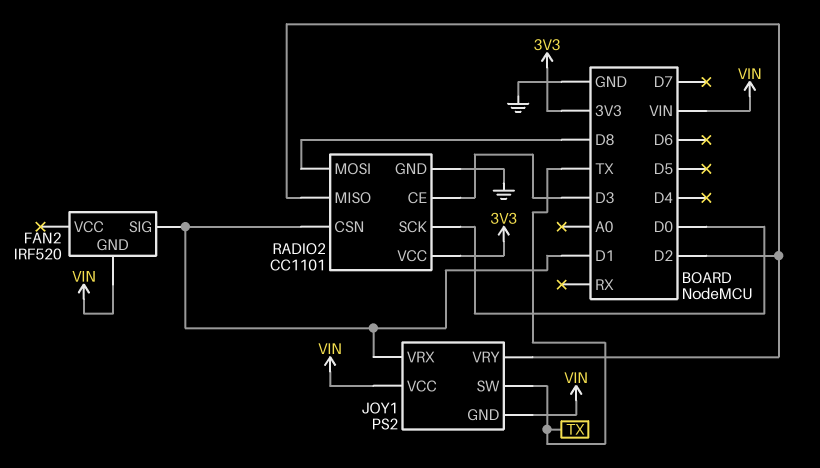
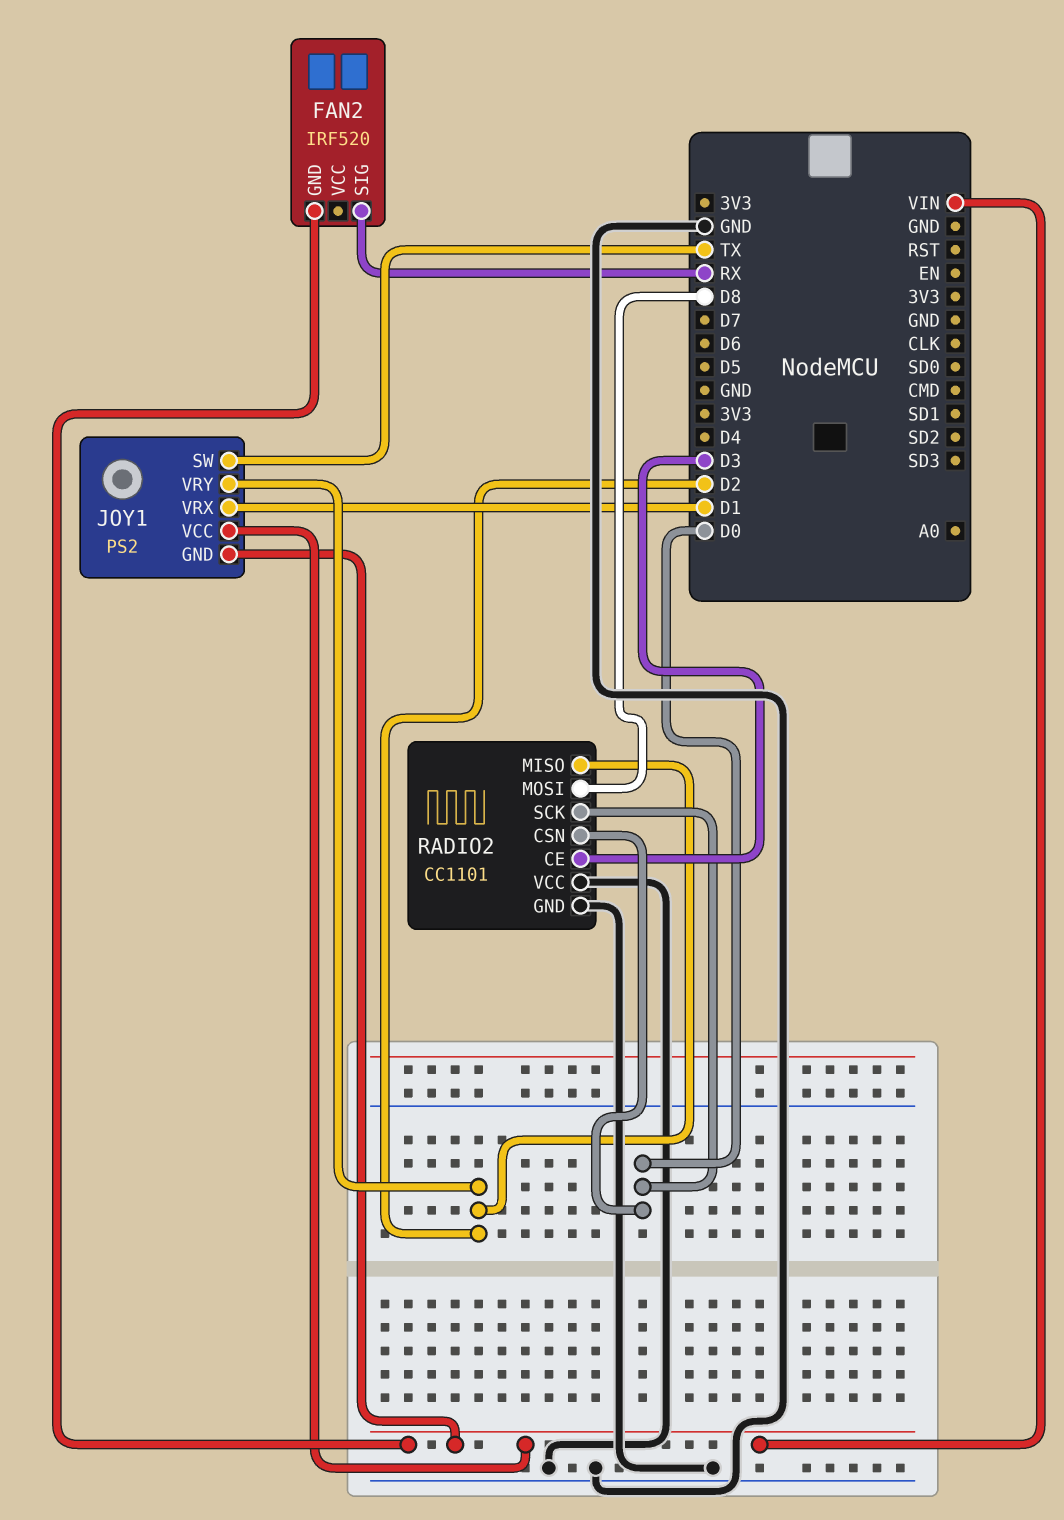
FAN2 pin SIG: D1 -> RX
RADIO2 pin CSN: D1 -> D0
RADIO2 pin VCC: 3V3 -> GND

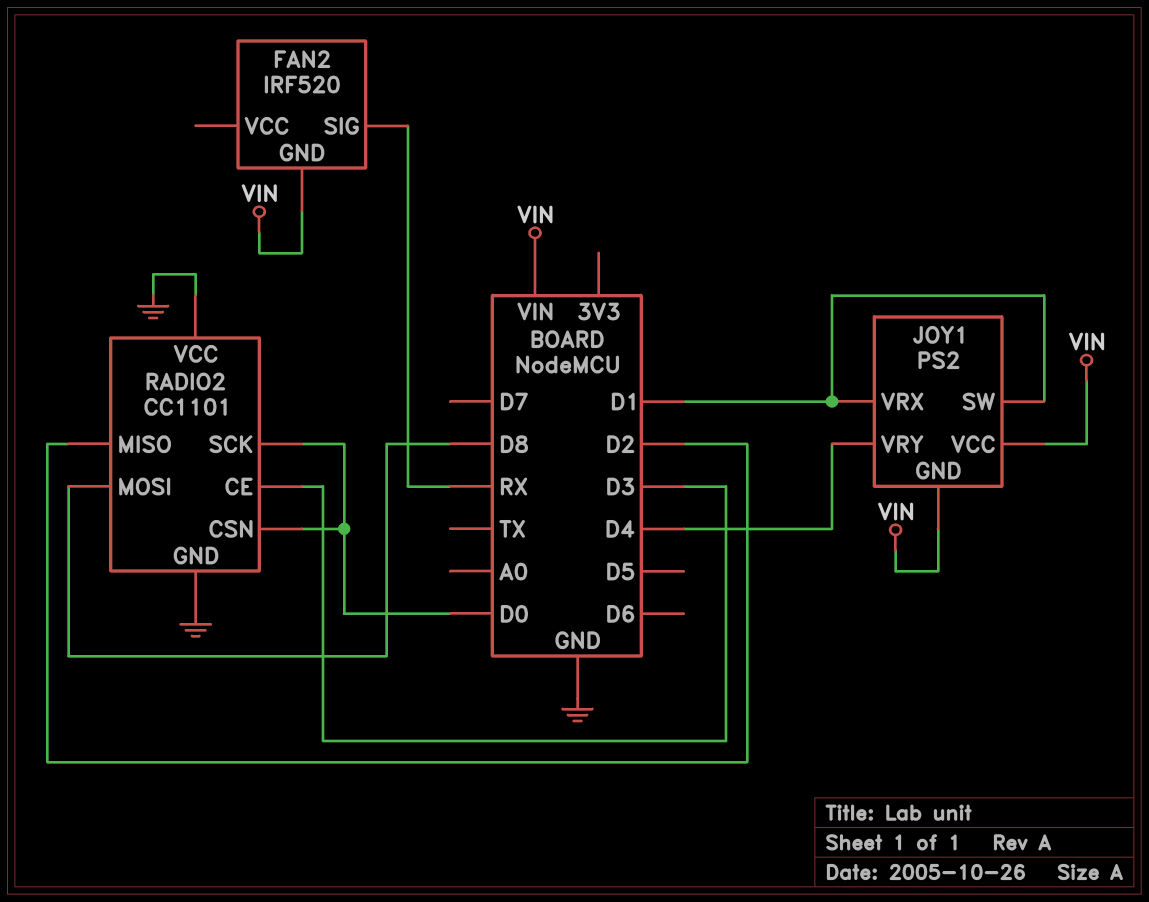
JOY1 pin SW: TX -> D1
JOY1 pin VRY: D2 -> D4

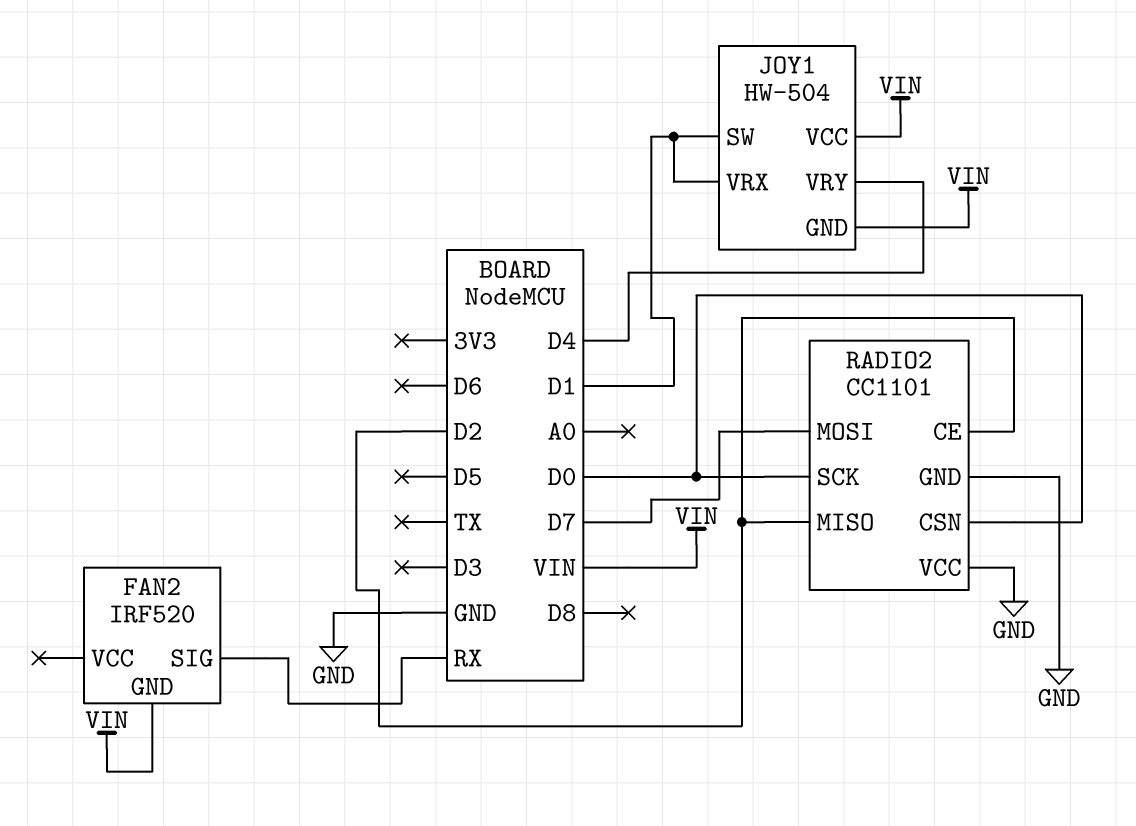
JOY1: PS2 -> HW-504
RADIO2 pin CE: D3 -> D2
RADIO2 pin MOSI: D8 -> D7

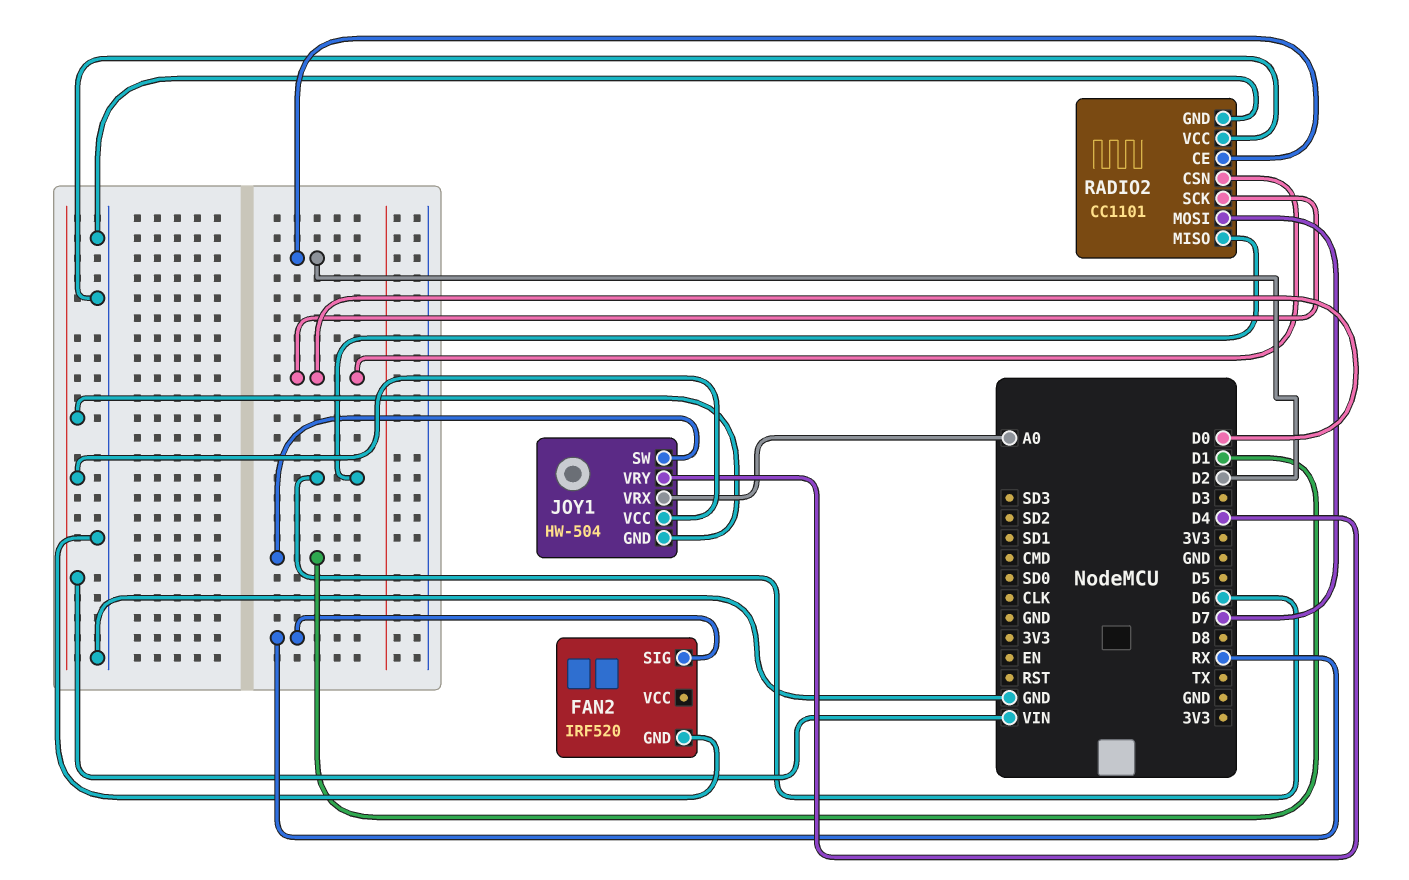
FAN2 pin GND: VIN -> GND
JOY1 pin VRX: D1 -> A0
RADIO2 pin MISO: D2 -> D6

